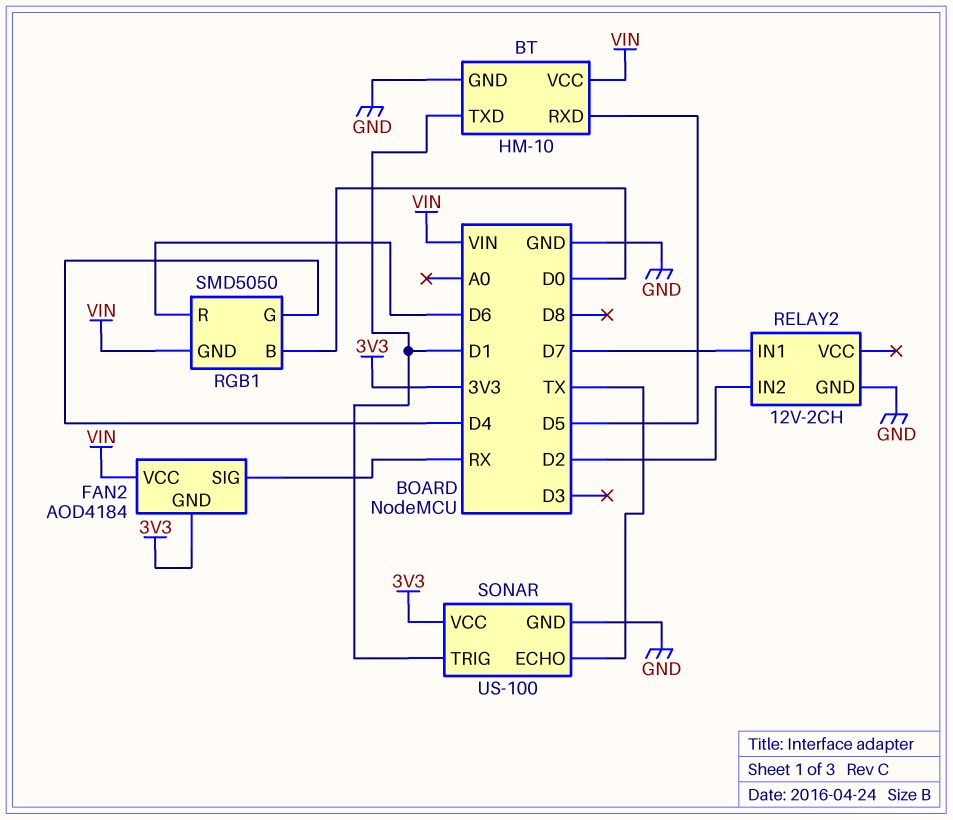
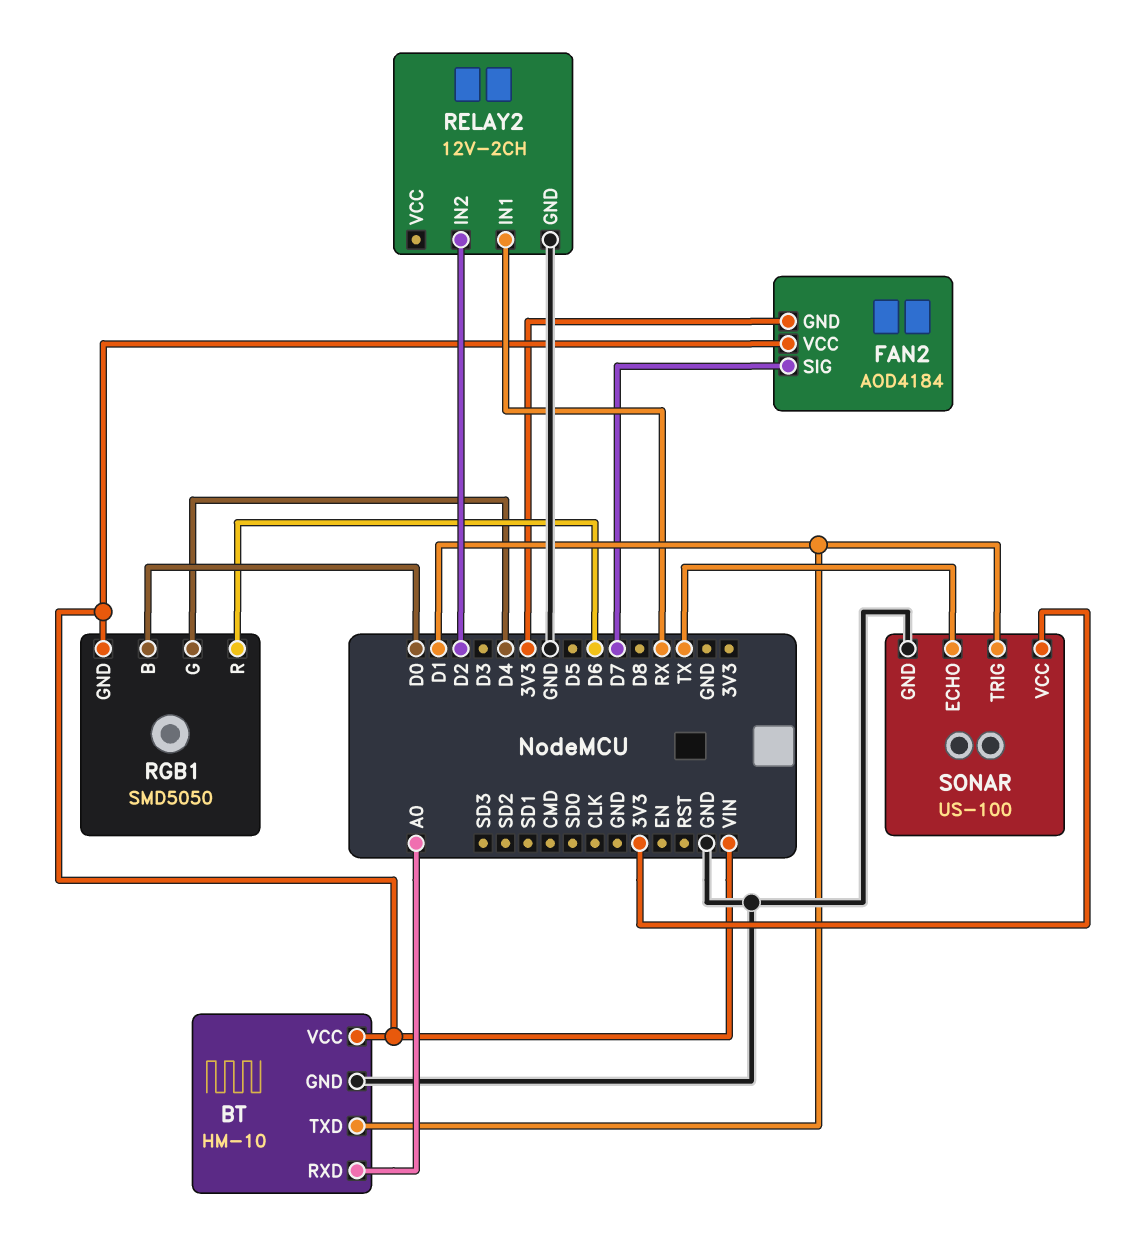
BT pin RXD: D5 -> A0
FAN2 pin SIG: RX -> D7
RELAY2 pin IN1: D7 -> RX

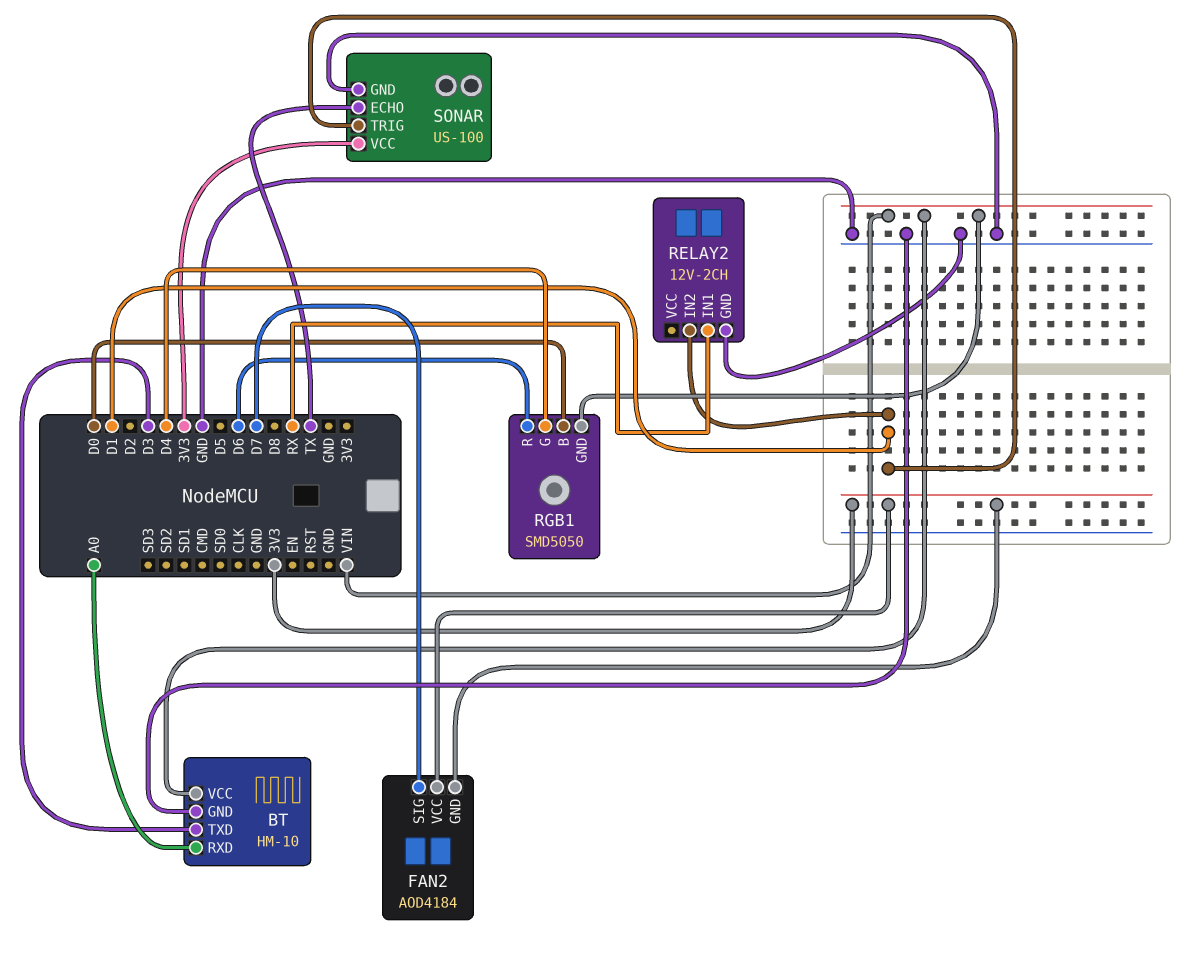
BT pin TXD: D1 -> D3
FAN2 pin VCC: VIN -> 3V3
RELAY2 pin IN2: D2 -> D1

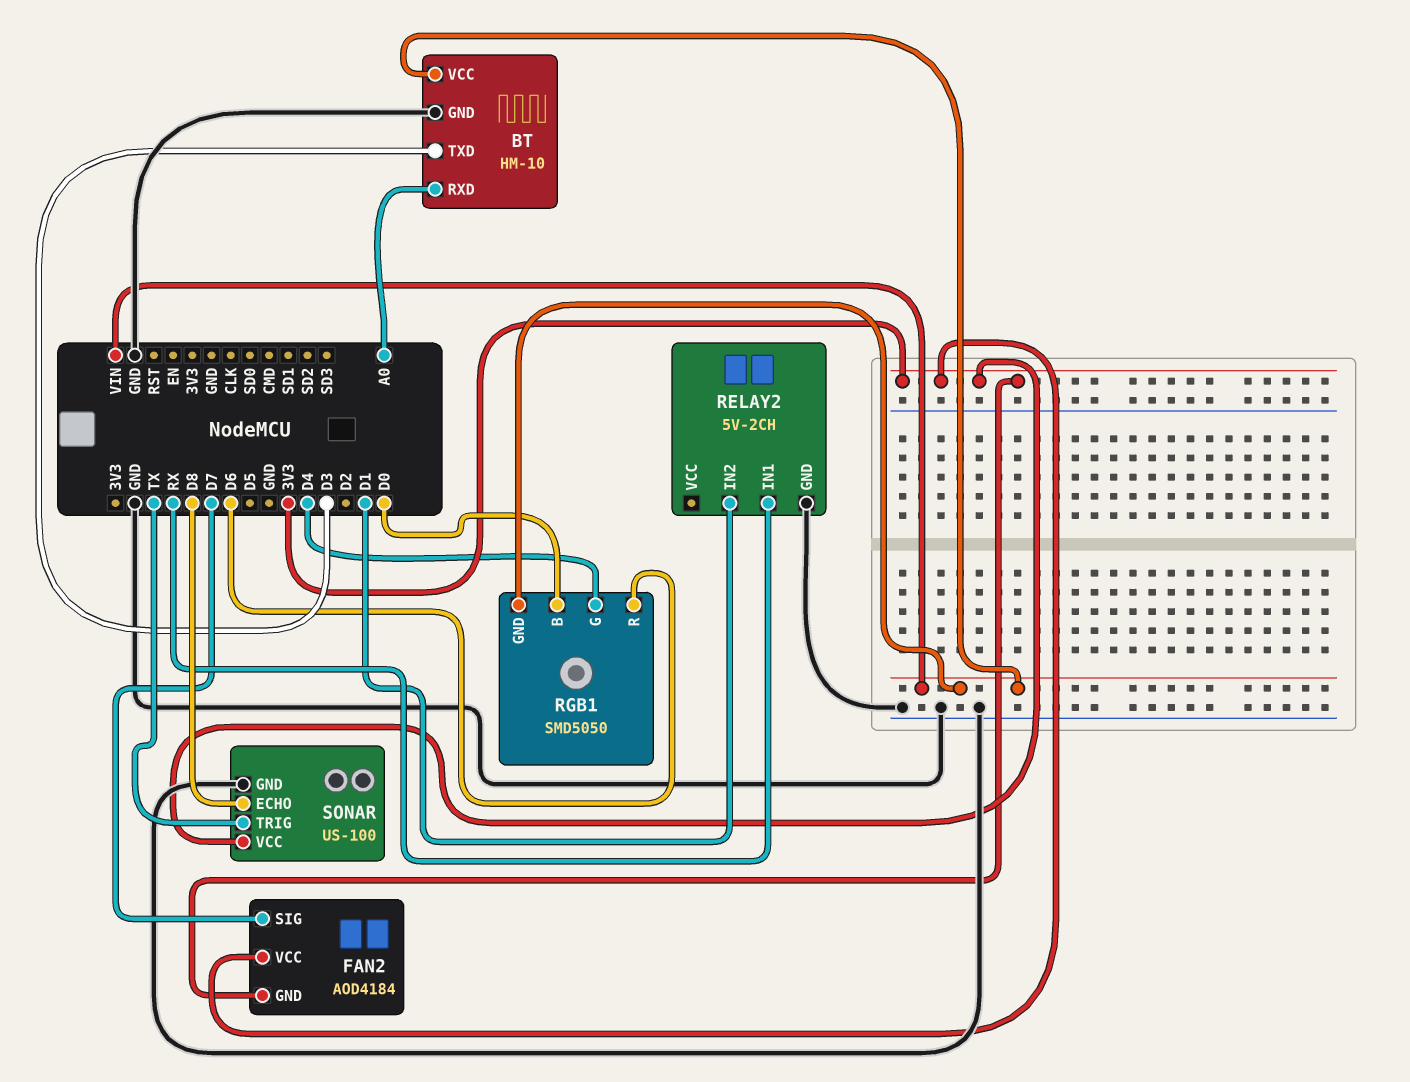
RELAY2: 12V-2CH -> 5V-2CH
SONAR pin ECHO: TX -> D8
SONAR pin TRIG: D1 -> TX

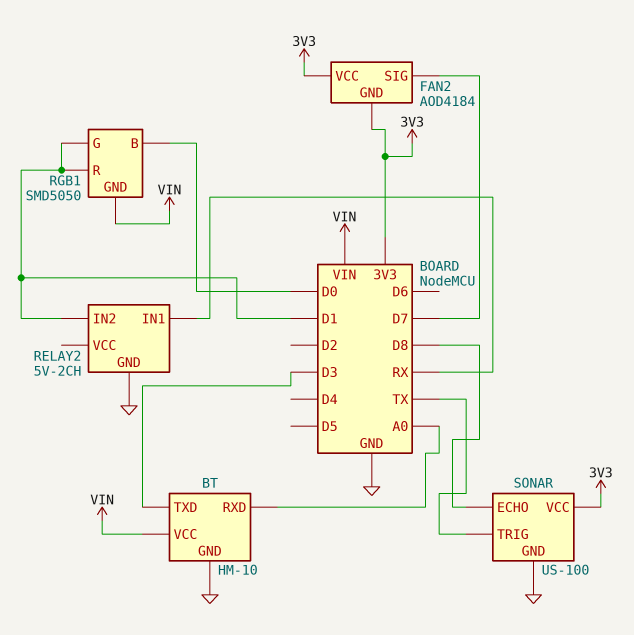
RGB1 pin G: D4 -> D1
RGB1 pin R: D6 -> D1

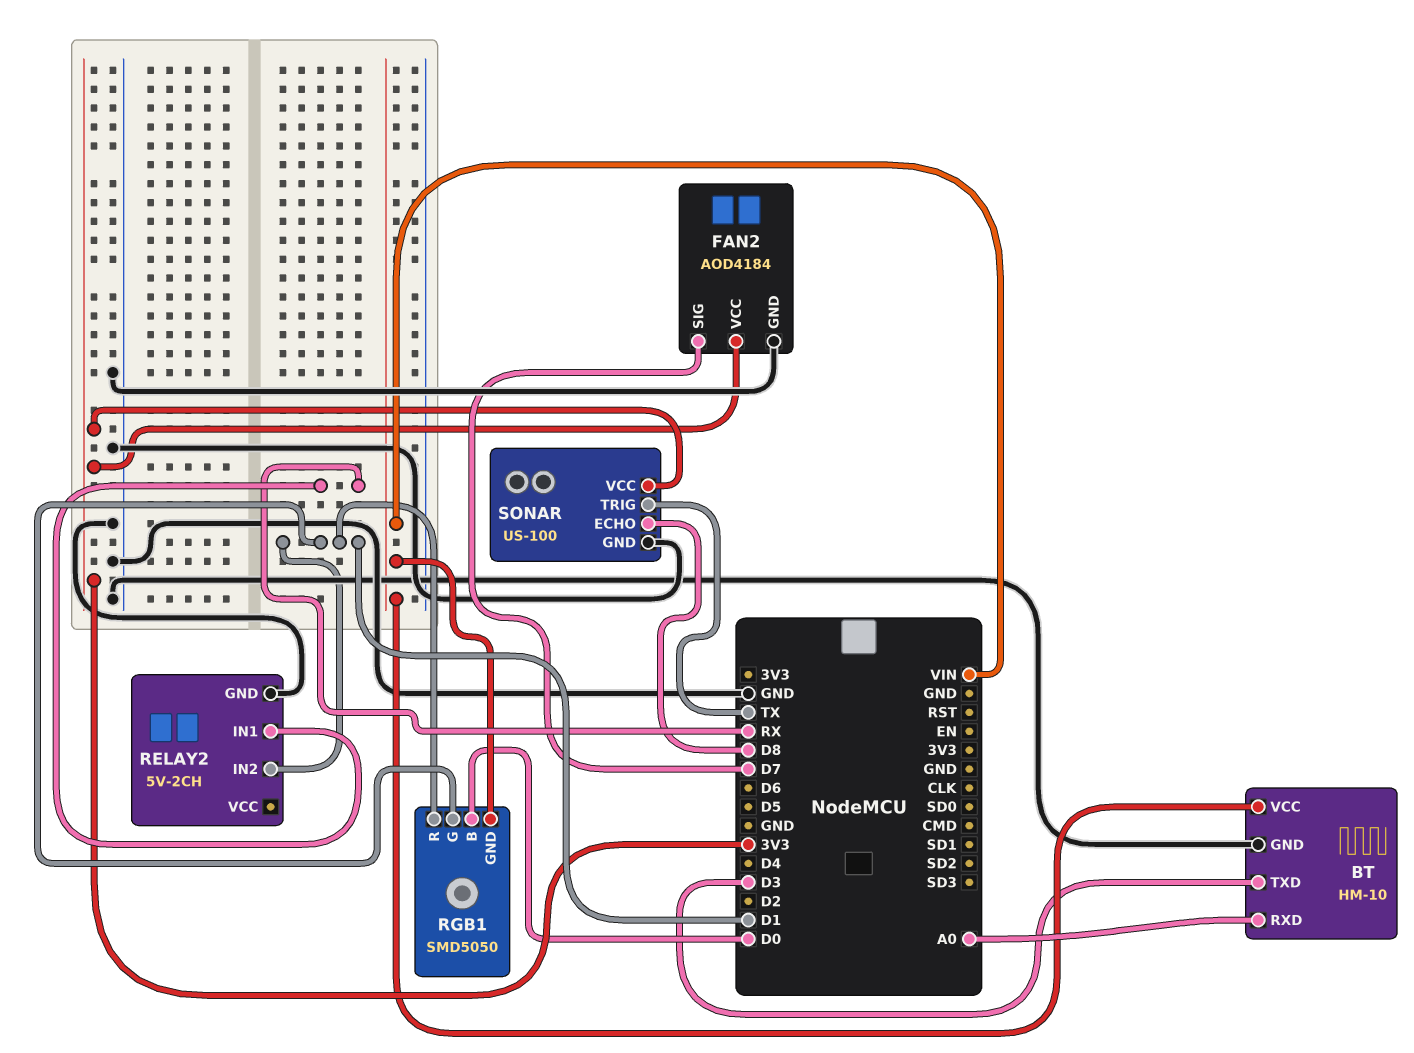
FAN2 pin GND: 3V3 -> GND

